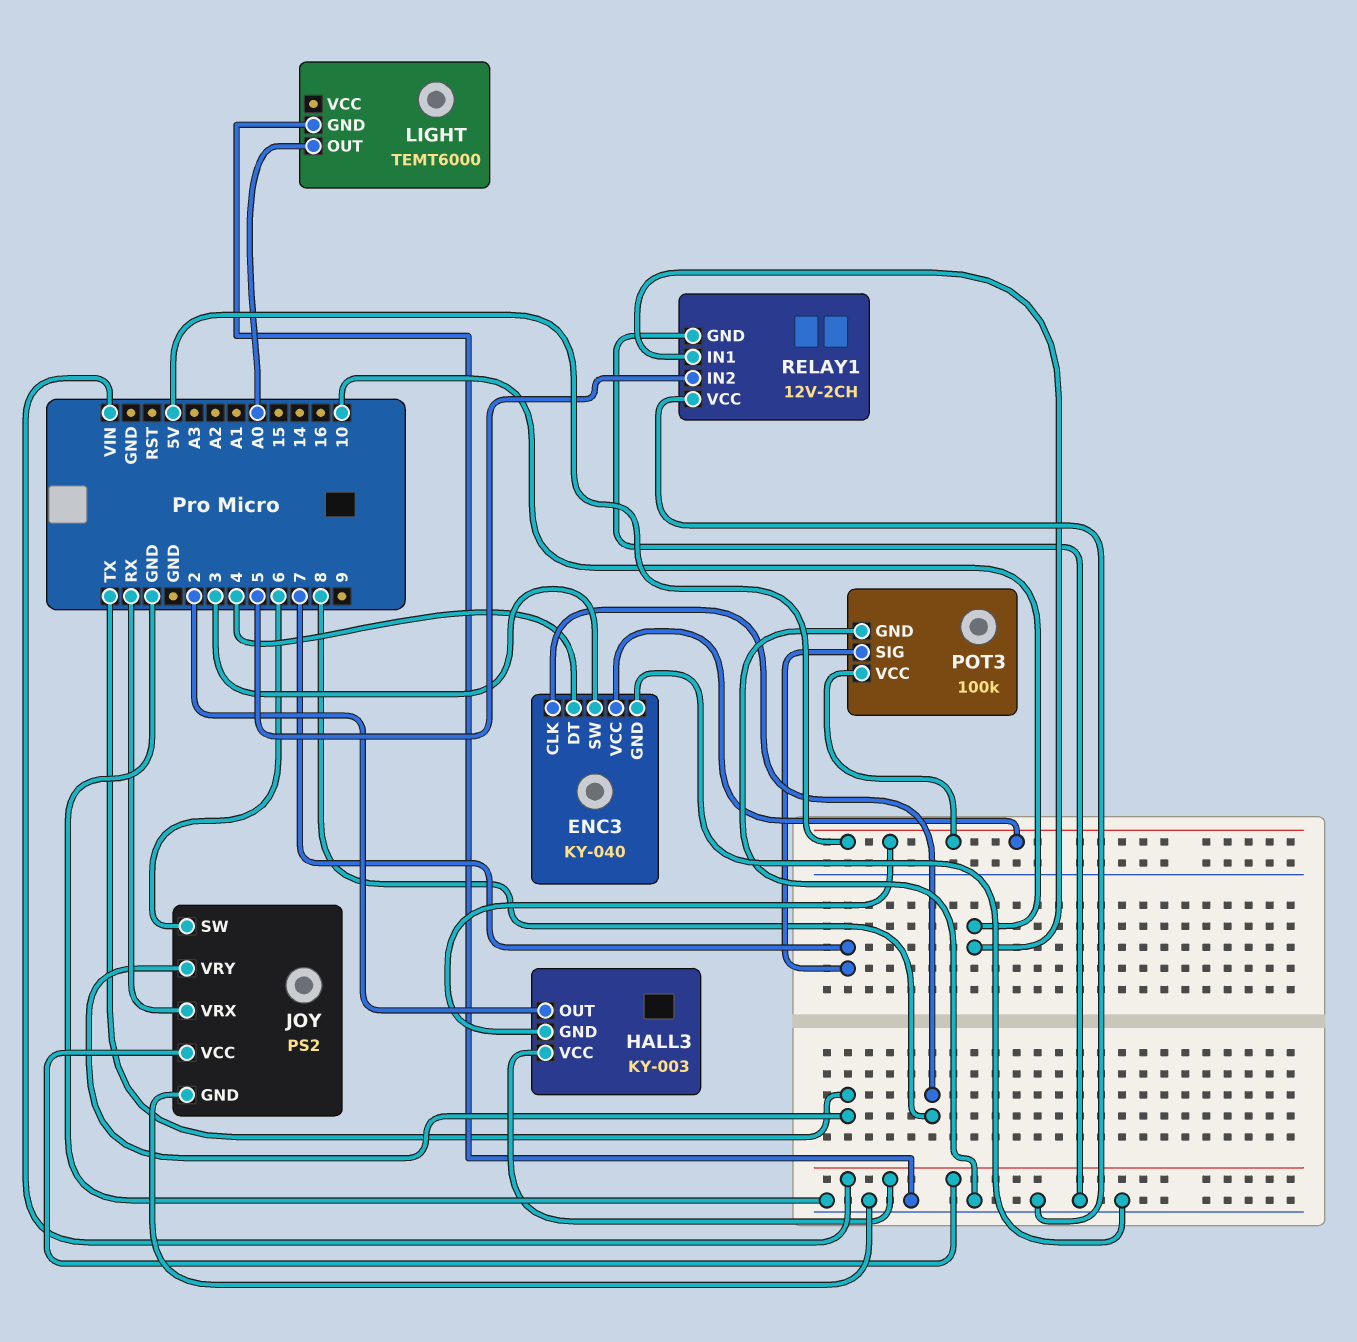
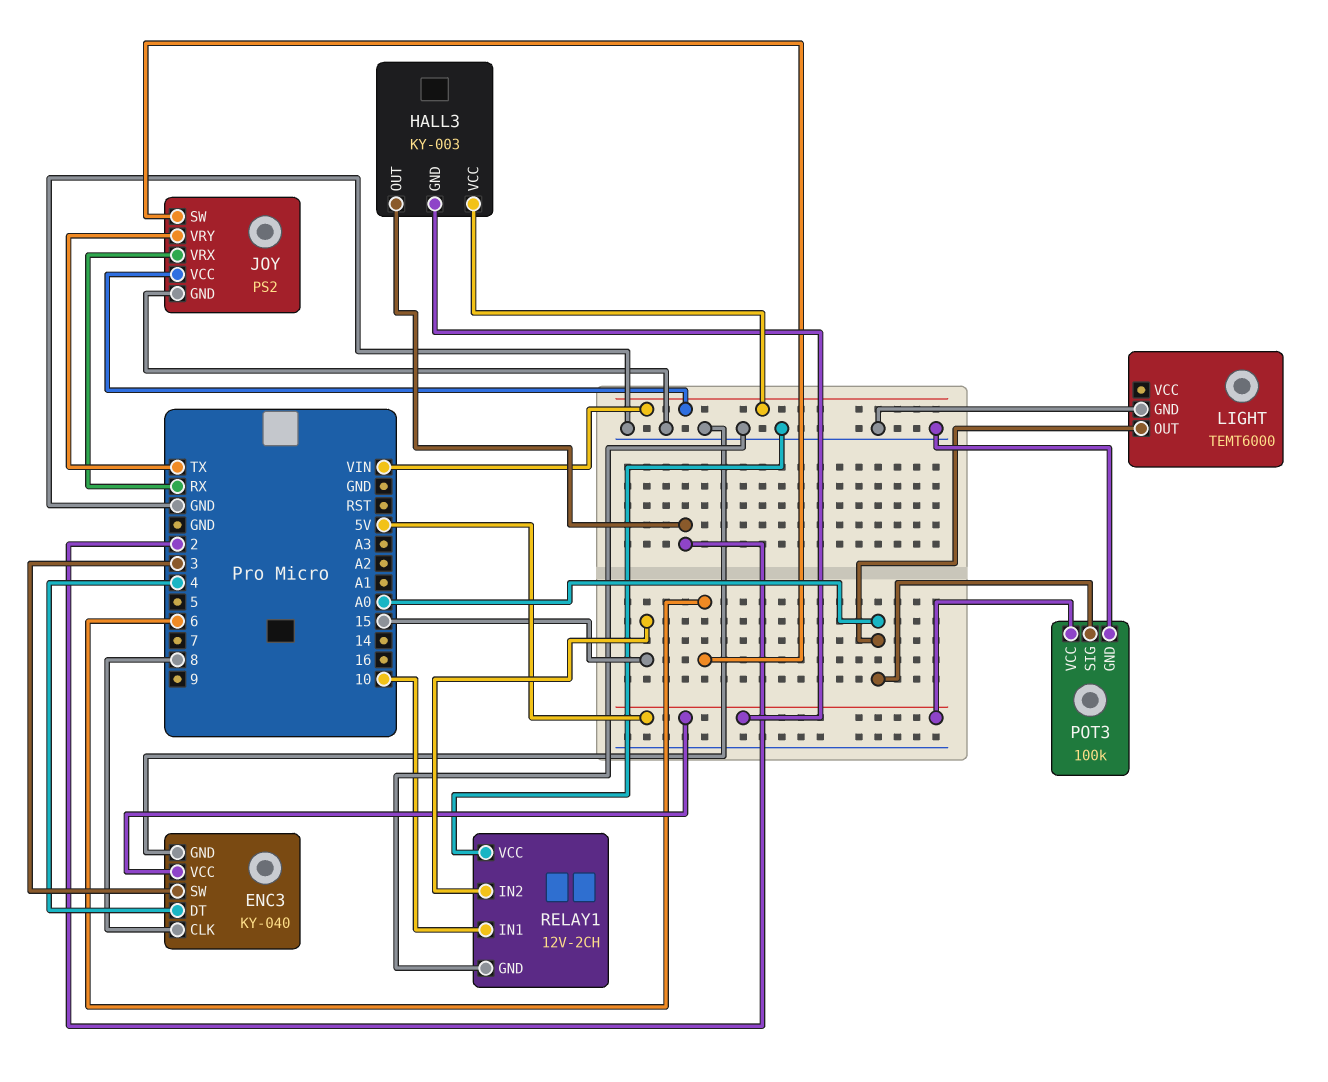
POT3 pin SIG: 7 -> A0
RELAY1 pin IN2: 5 -> 15

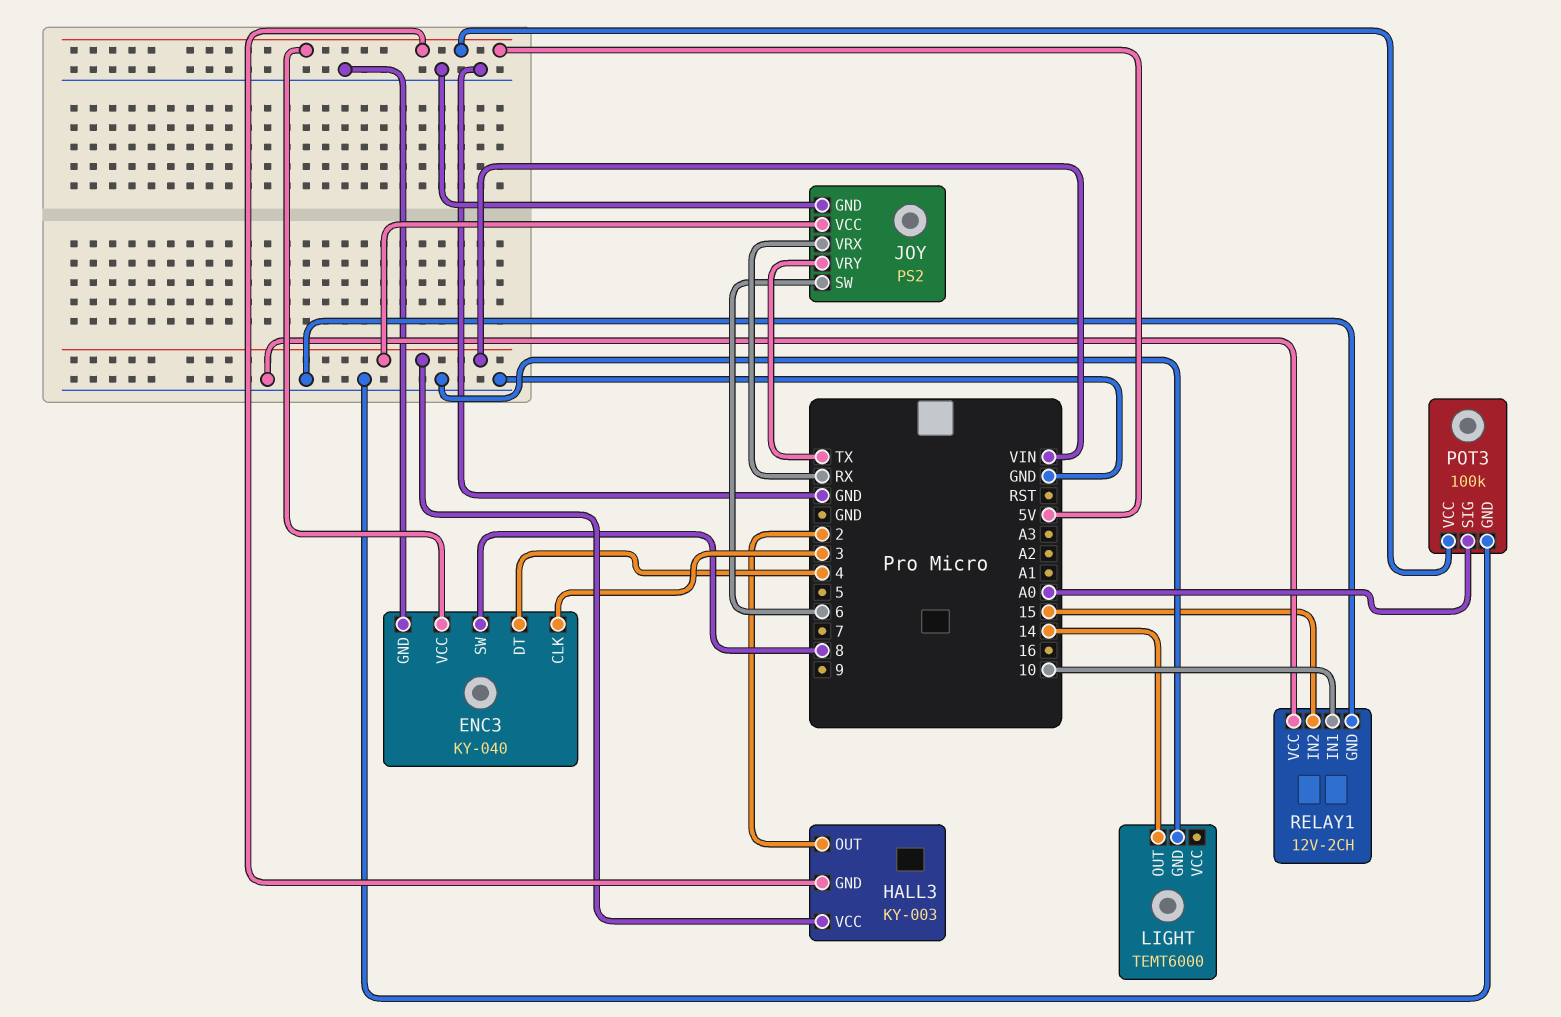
ENC3 pin CLK: 8 -> 3
ENC3 pin SW: 3 -> 8
LIGHT pin OUT: A0 -> 14

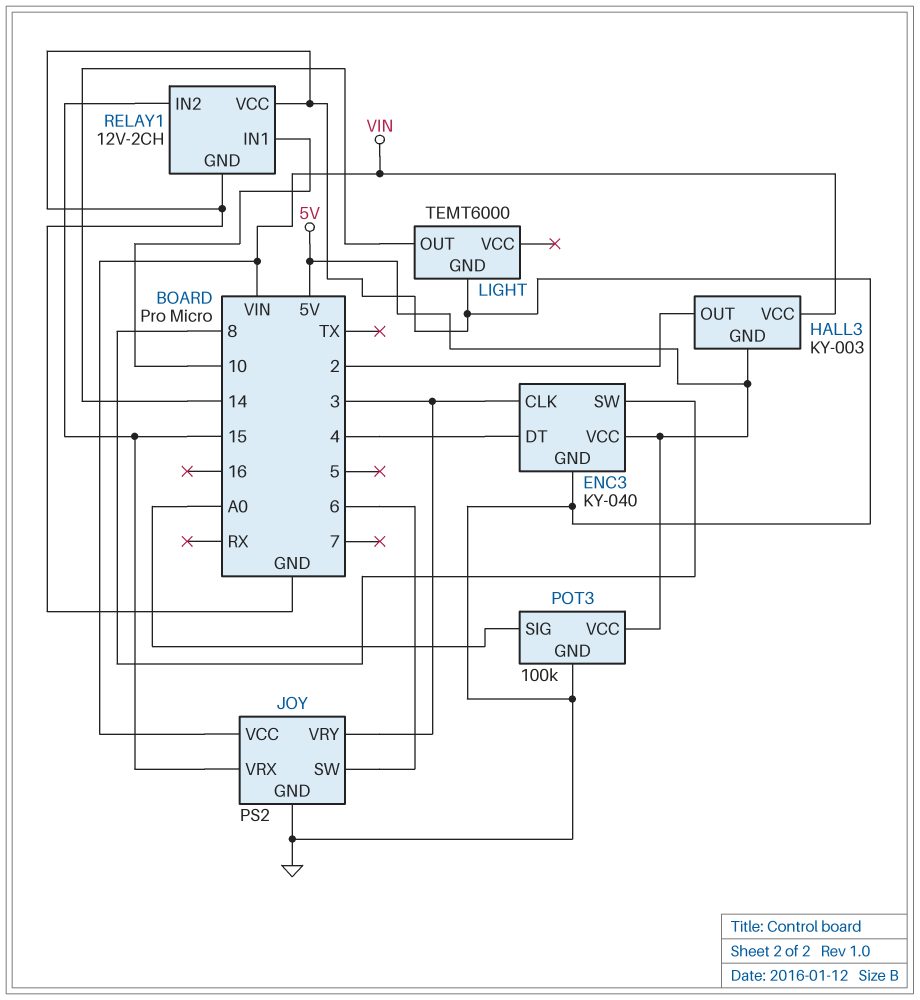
JOY pin VRX: RX -> 15
JOY pin VRY: TX -> 3

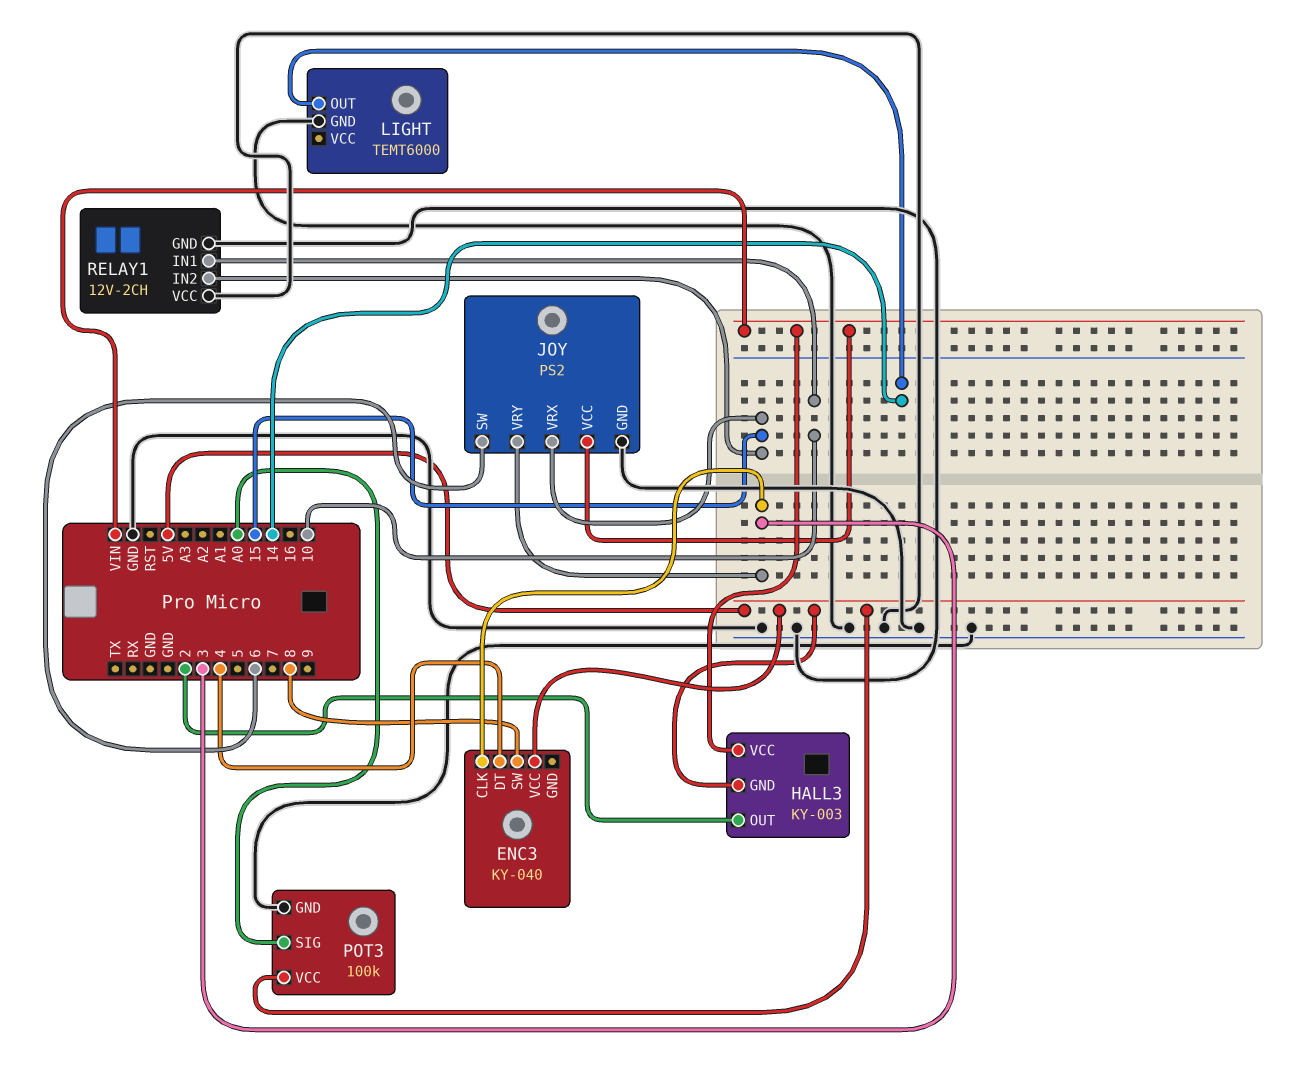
ENC3 pin GND: GND -> none

